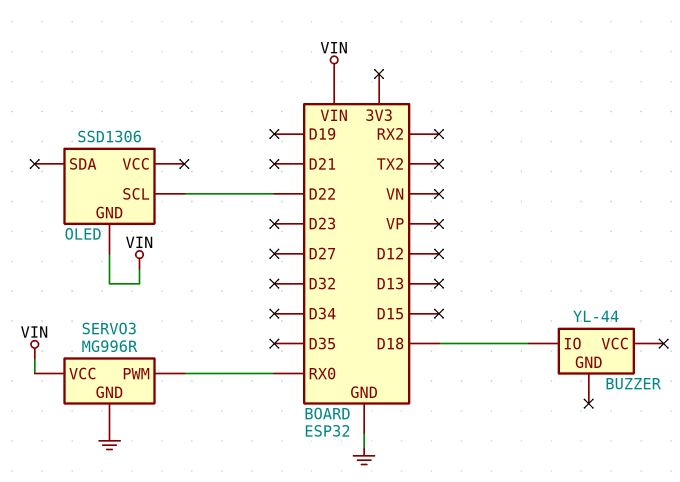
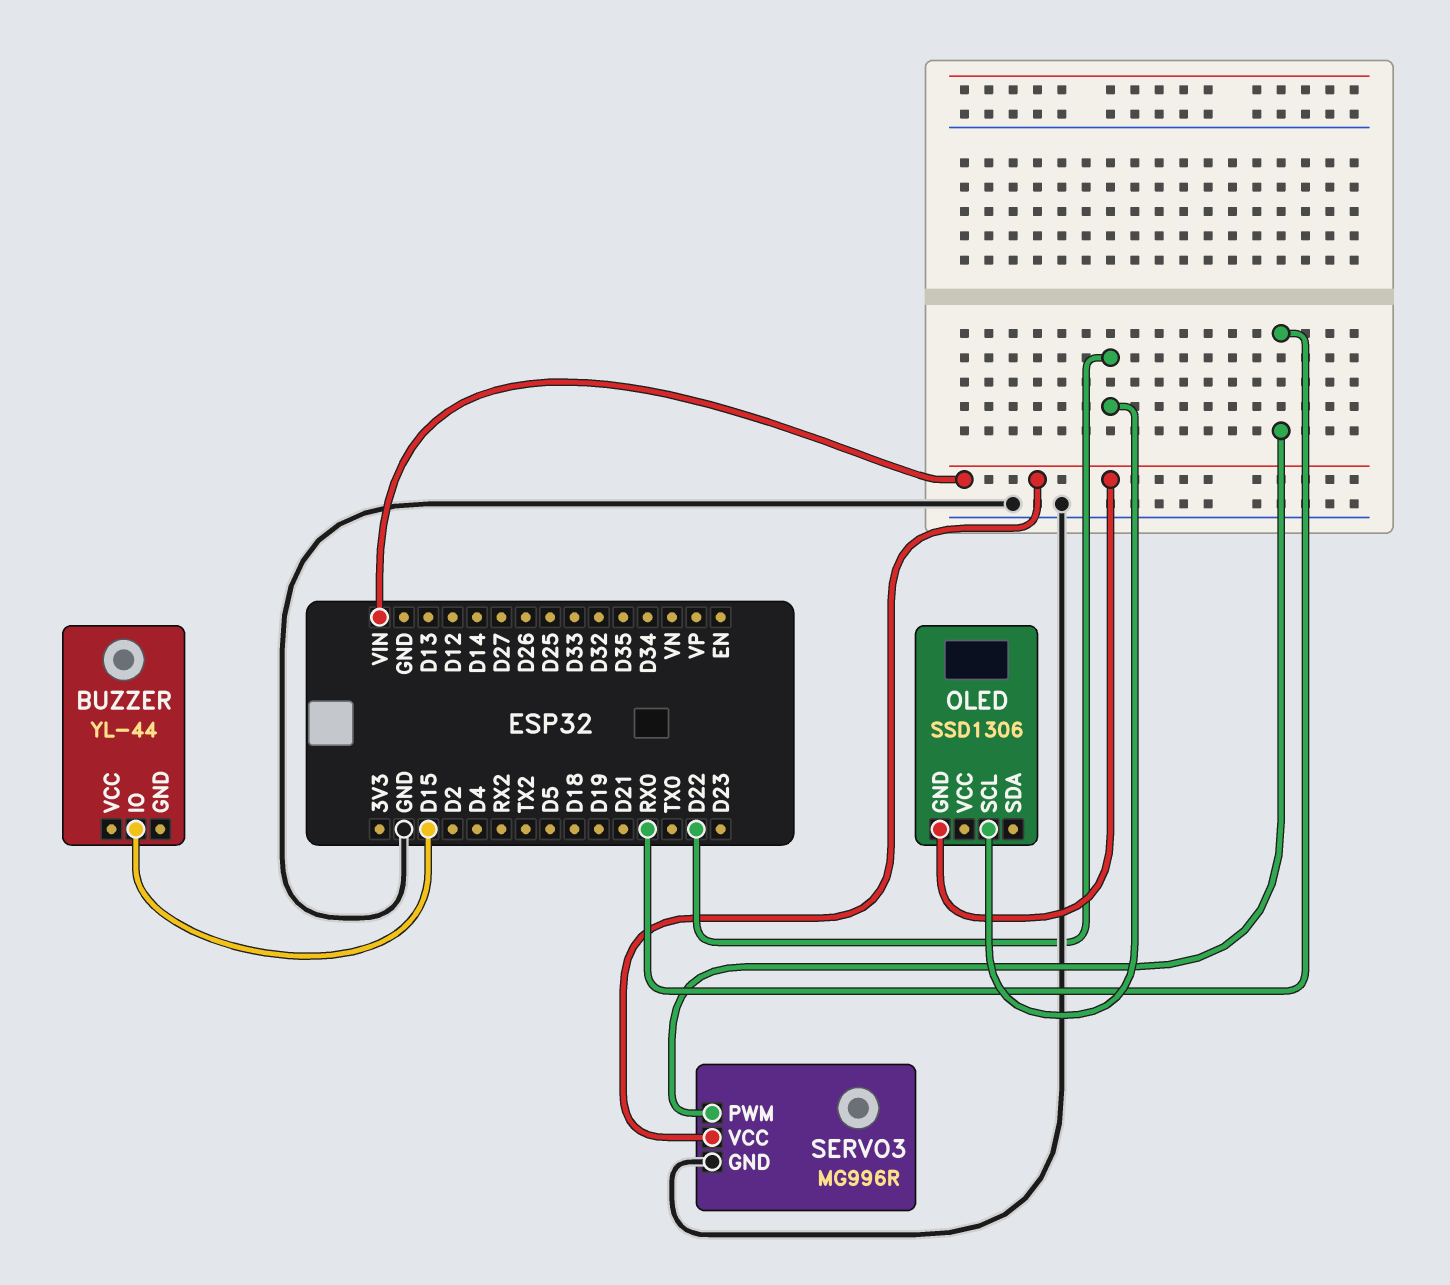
BUZZER pin IO: D18 -> D15

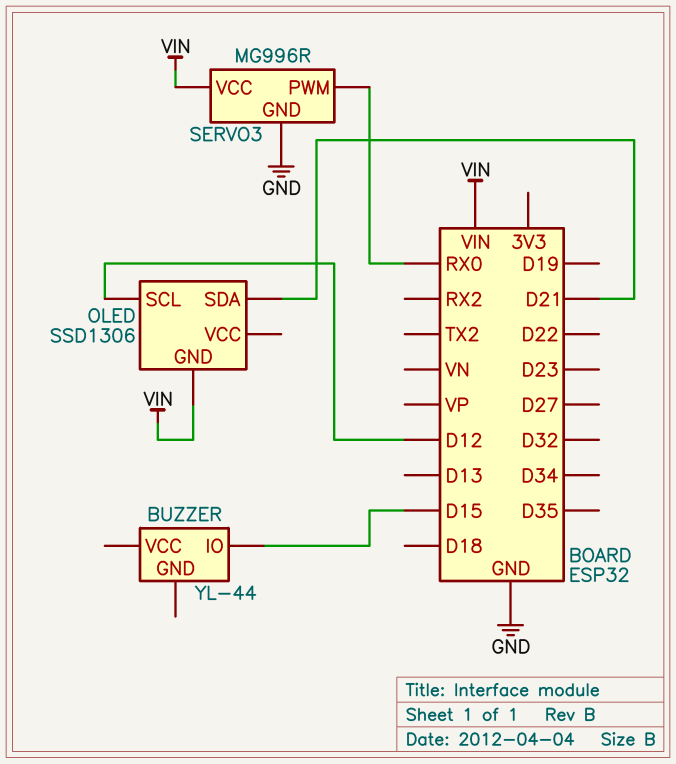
OLED pin SCL: D22 -> D12
OLED pin SDA: none -> D21

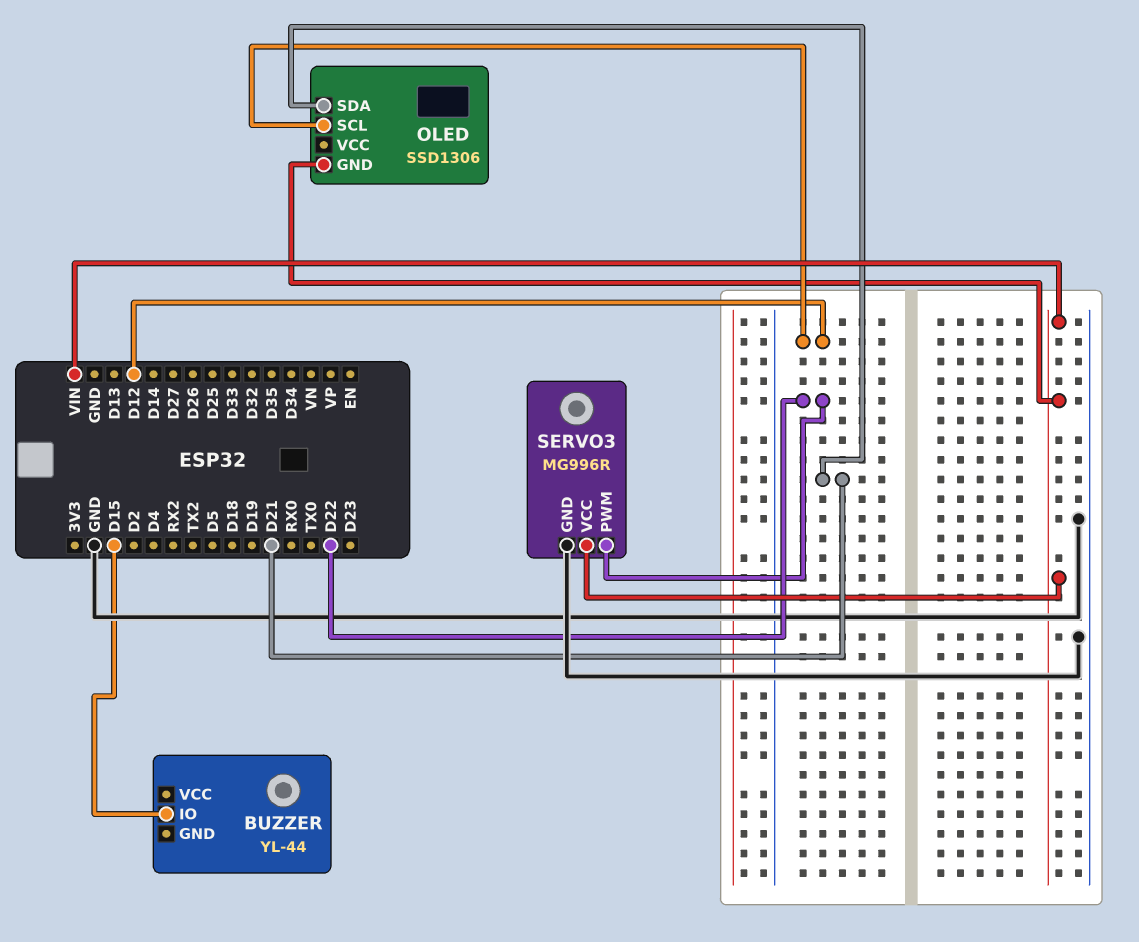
SERVO3 pin PWM: RX0 -> D22

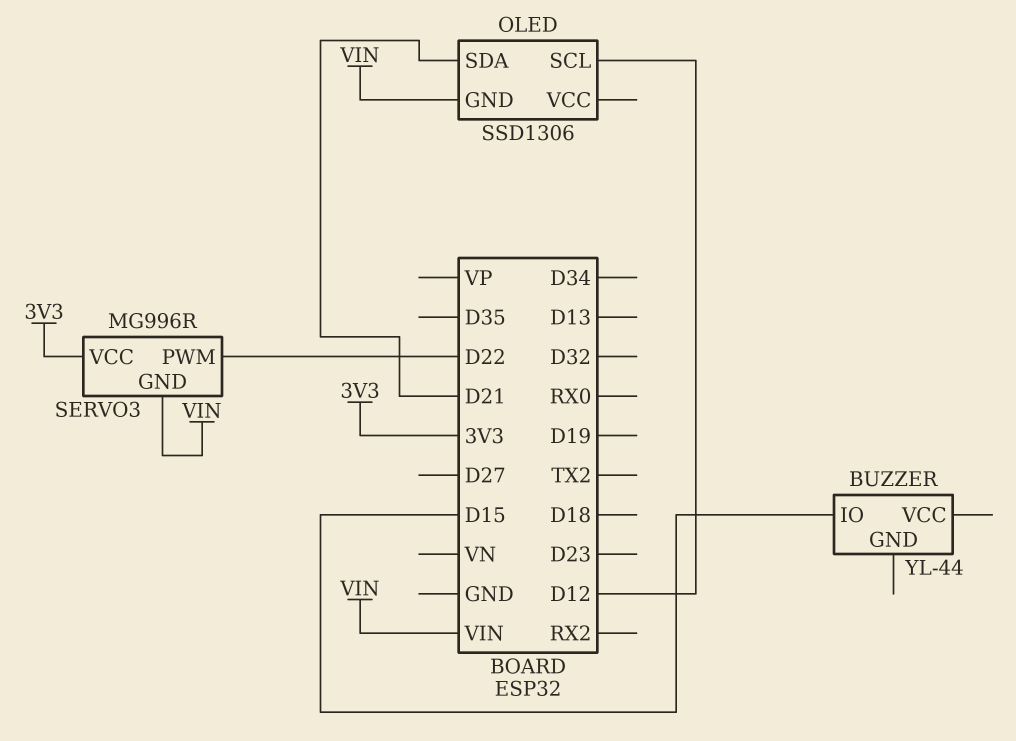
SERVO3 pin GND: GND -> VIN
SERVO3 pin VCC: VIN -> 3V3

